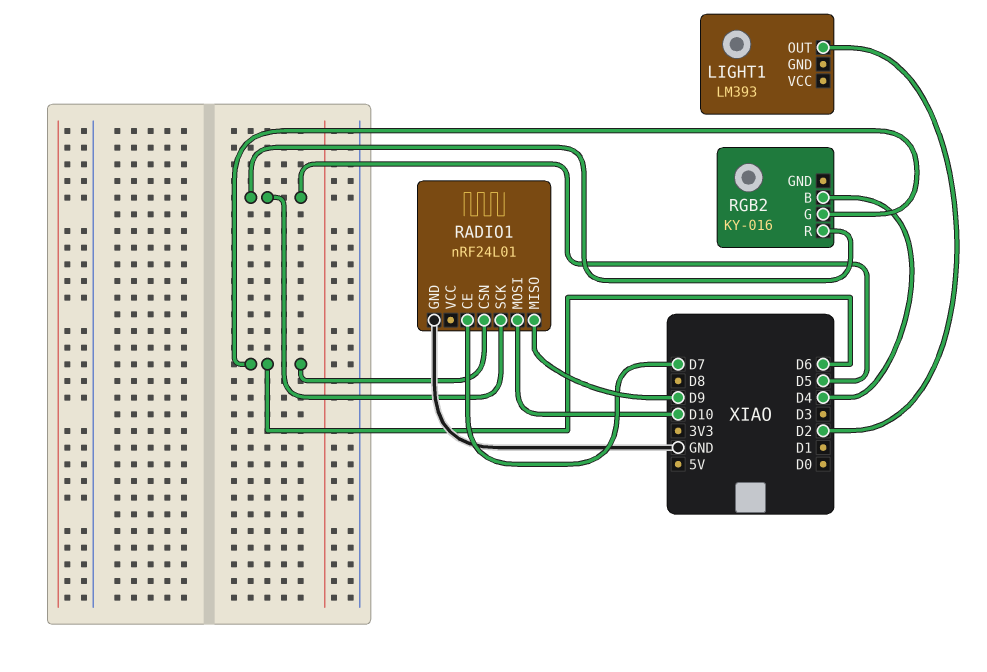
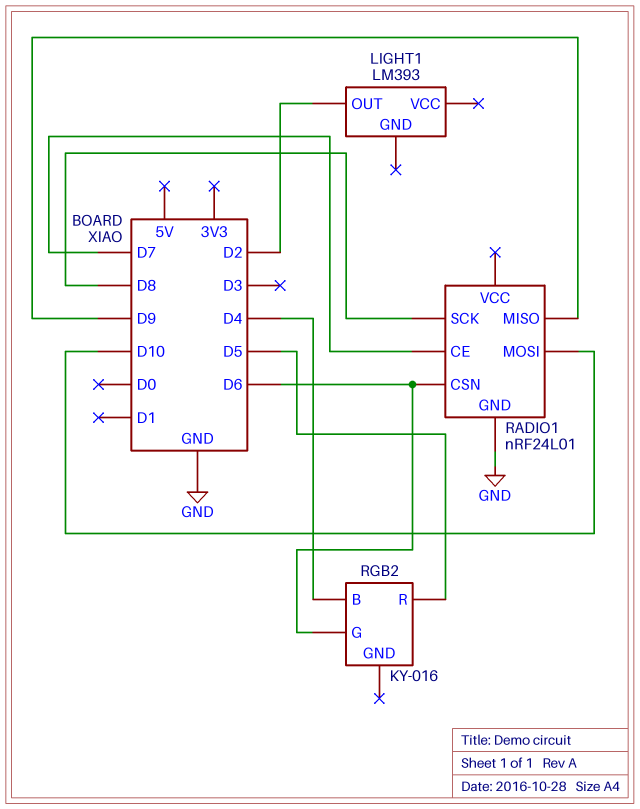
RADIO1 pin SCK: D5 -> D8

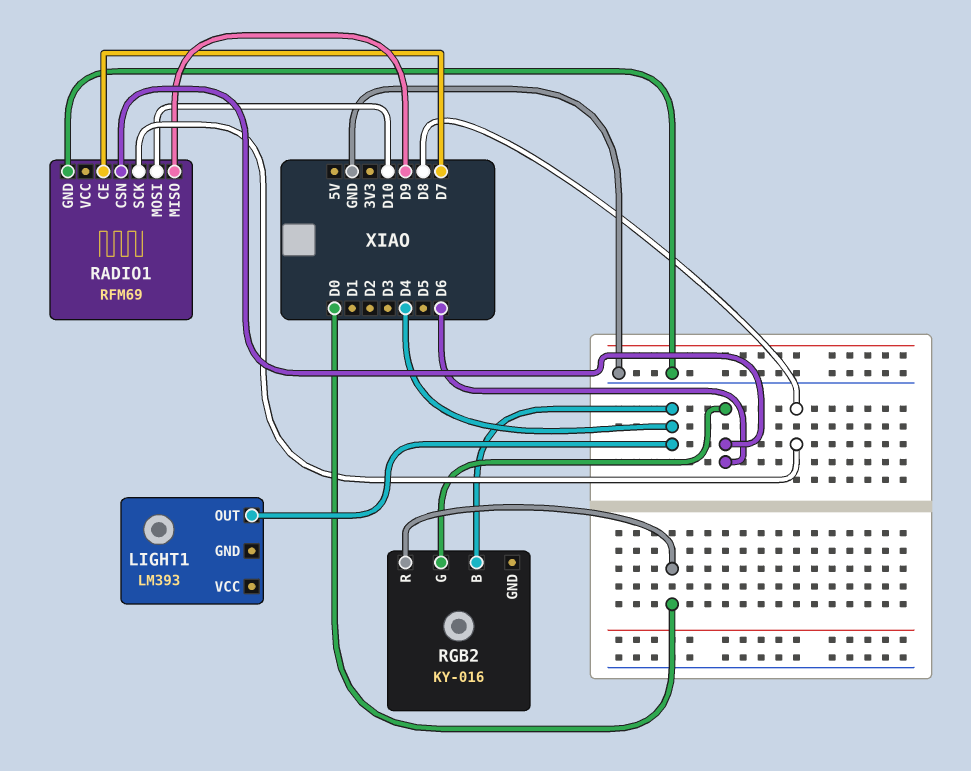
LIGHT1 pin OUT: D2 -> D4
RADIO1: nRF24L01 -> RFM69
RGB2 pin R: D5 -> D0

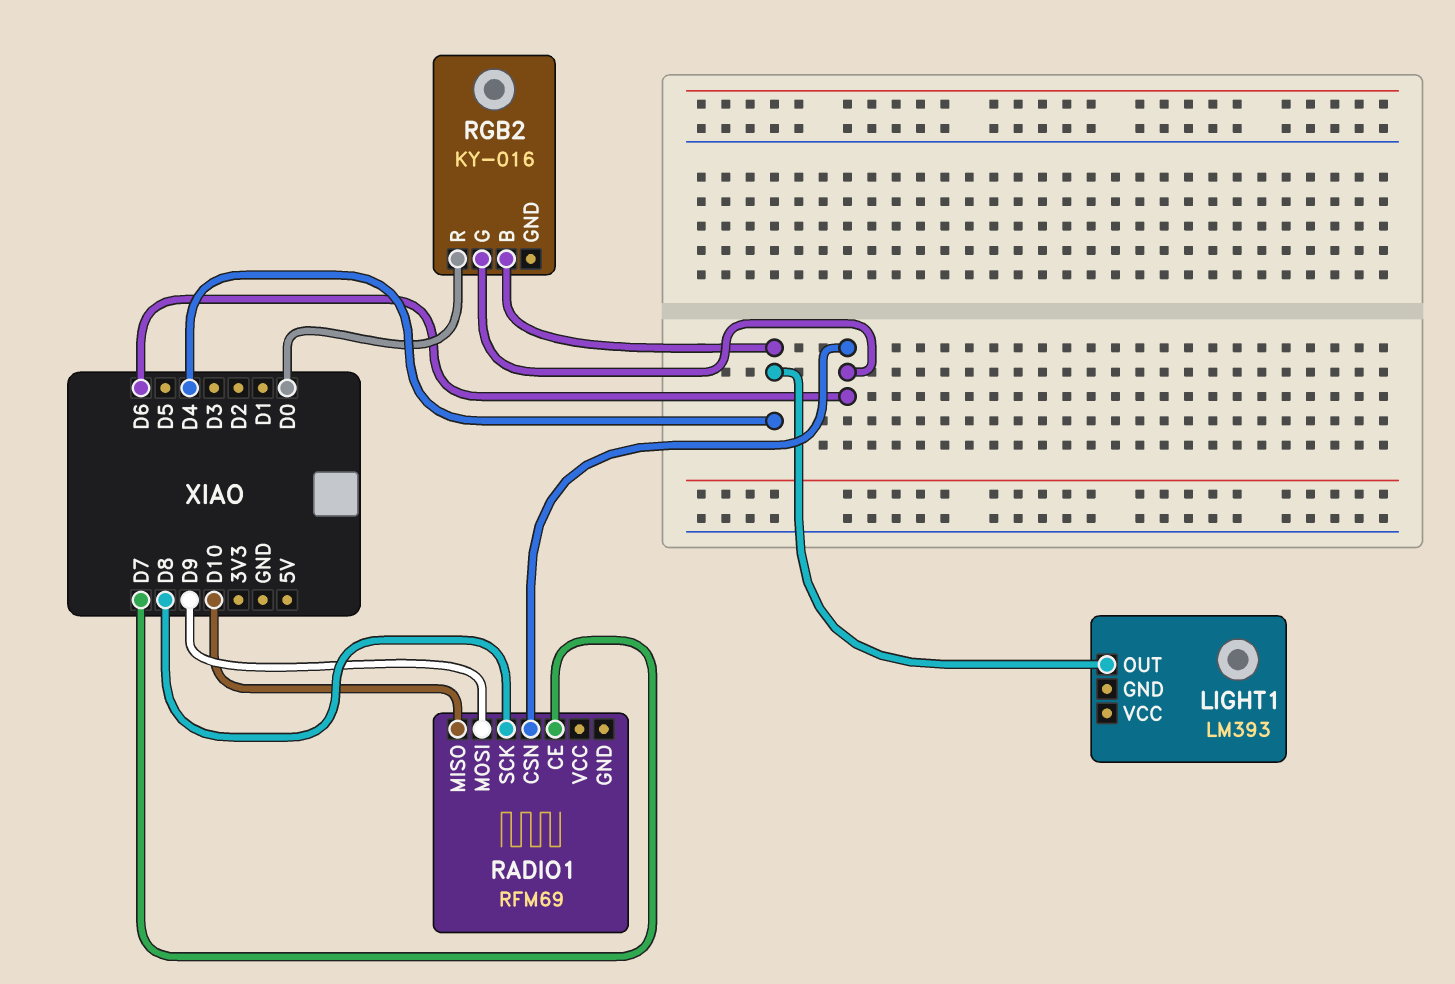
RADIO1 pin GND: GND -> none
RADIO1 pin MISO: D9 -> D10
RADIO1 pin MOSI: D10 -> D9

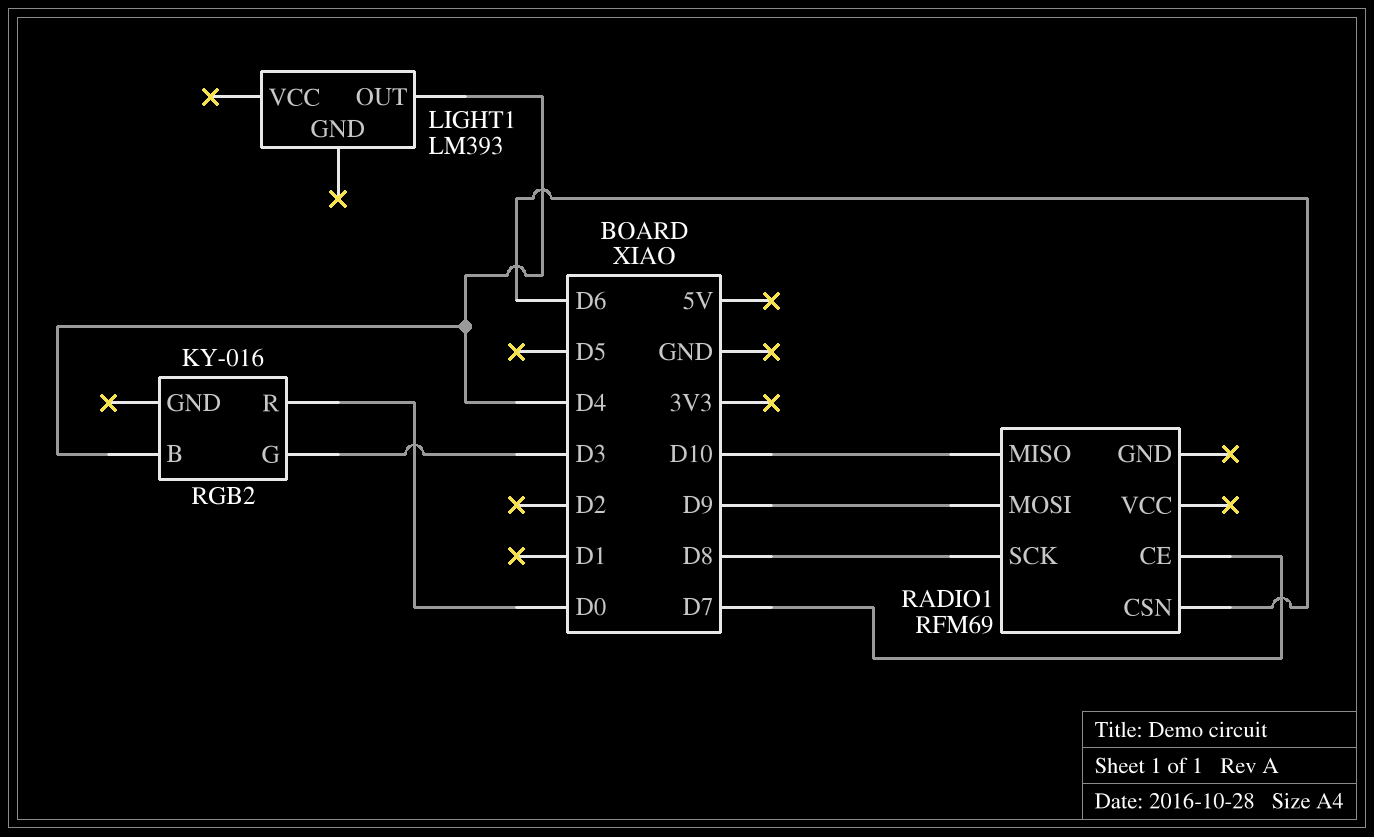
RGB2 pin G: D6 -> D3

